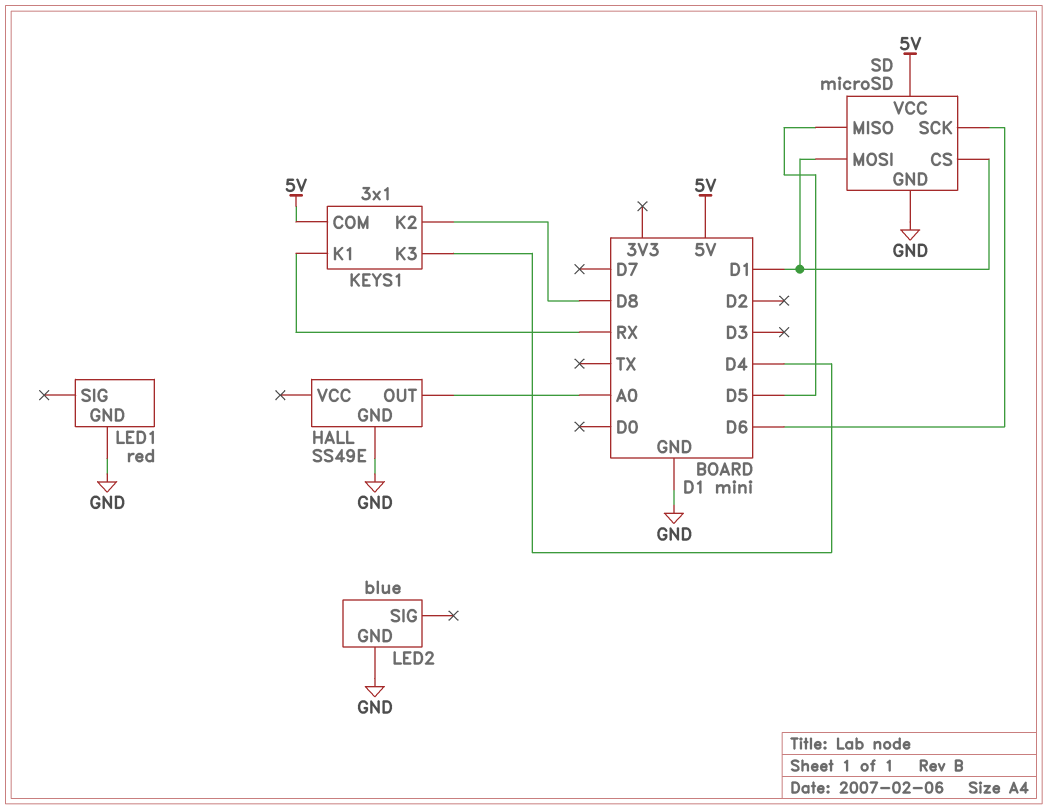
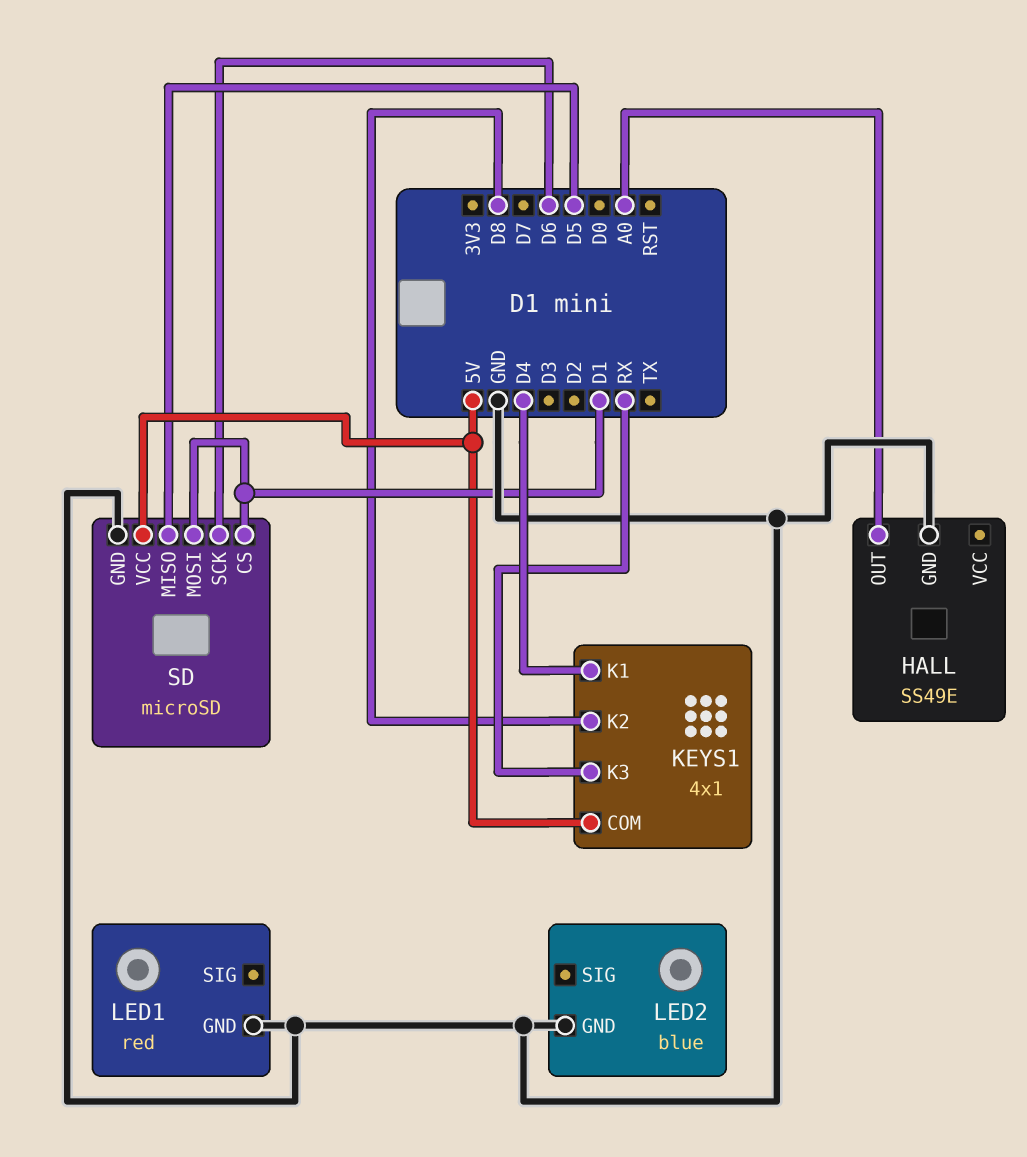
KEYS1: 3x1 -> 4x1
KEYS1 pin K1: RX -> D4
KEYS1 pin K3: D4 -> RX

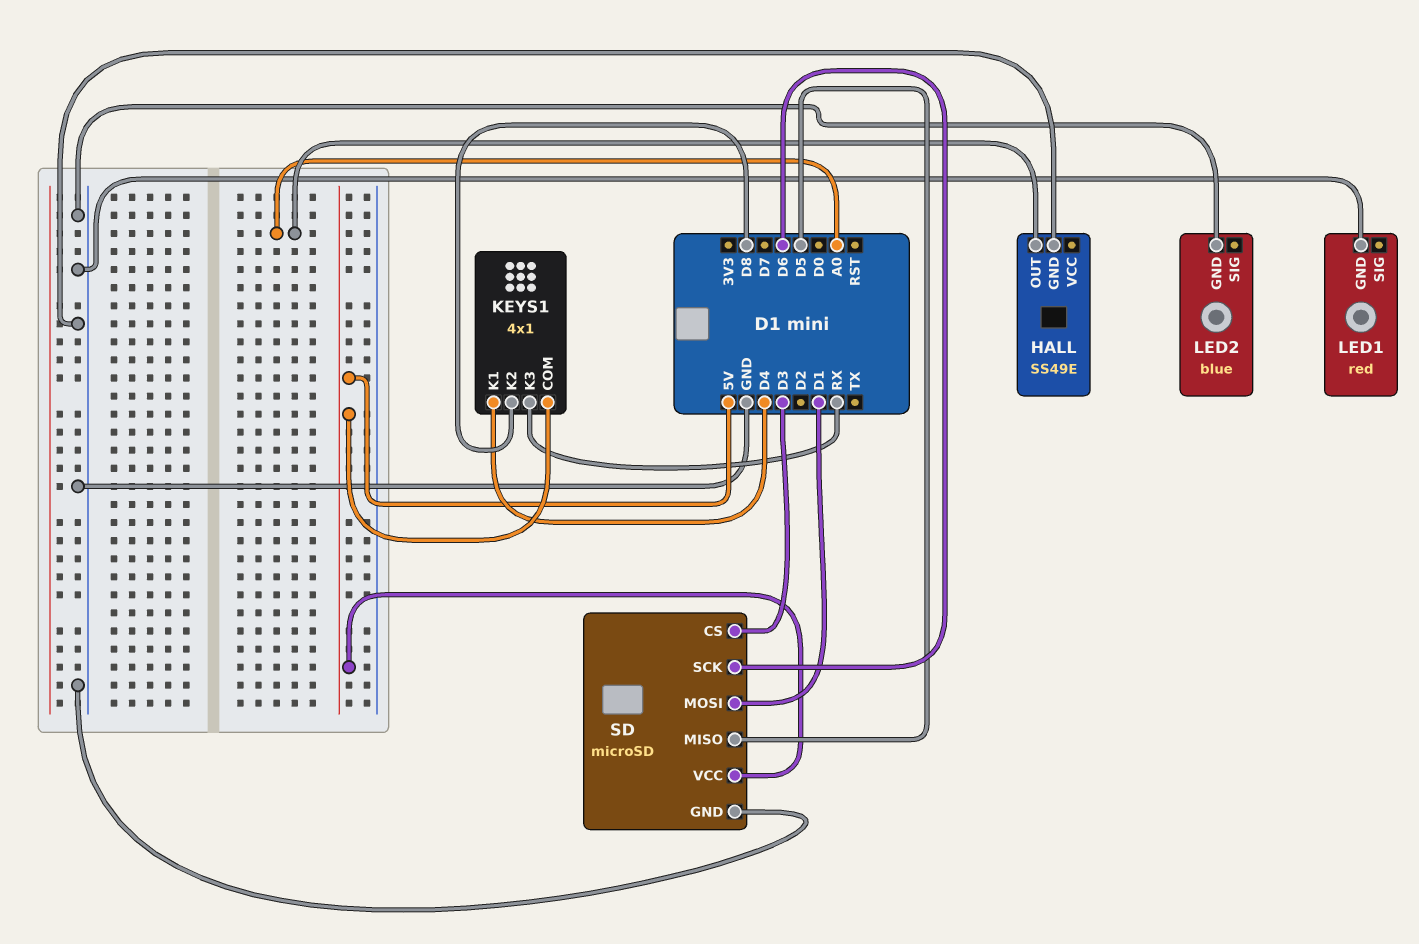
SD pin CS: D1 -> D3

